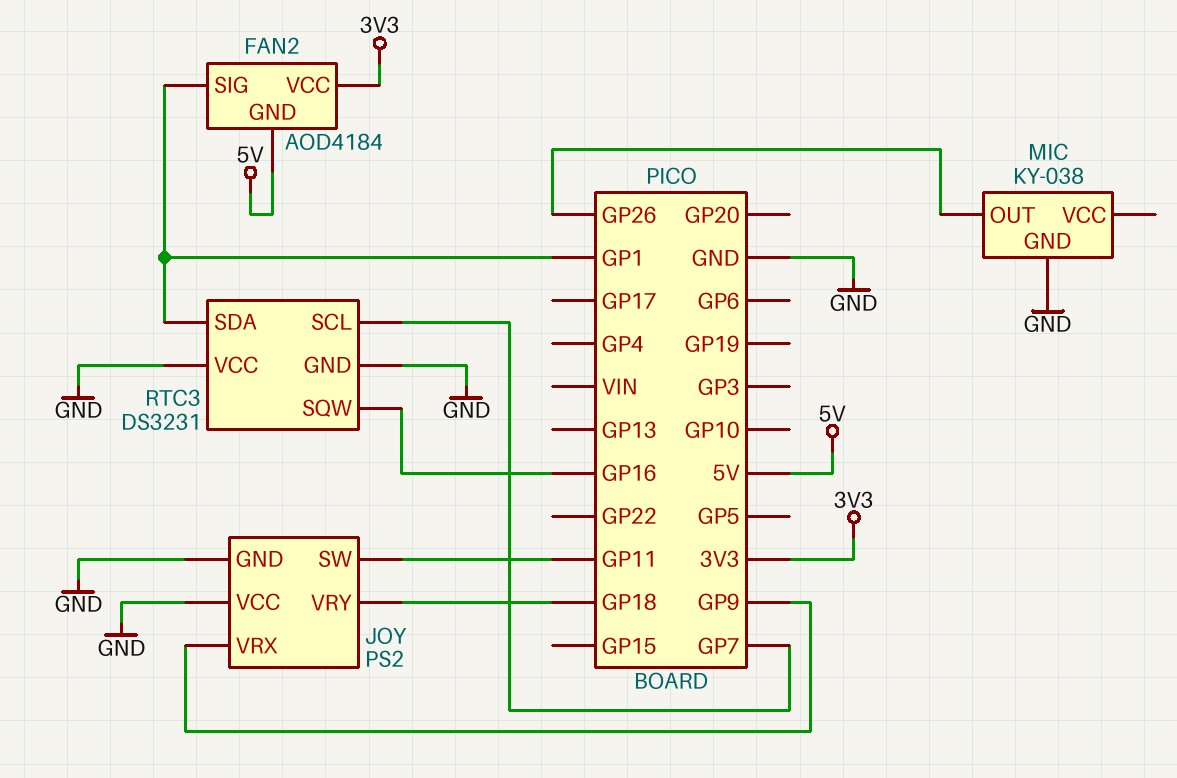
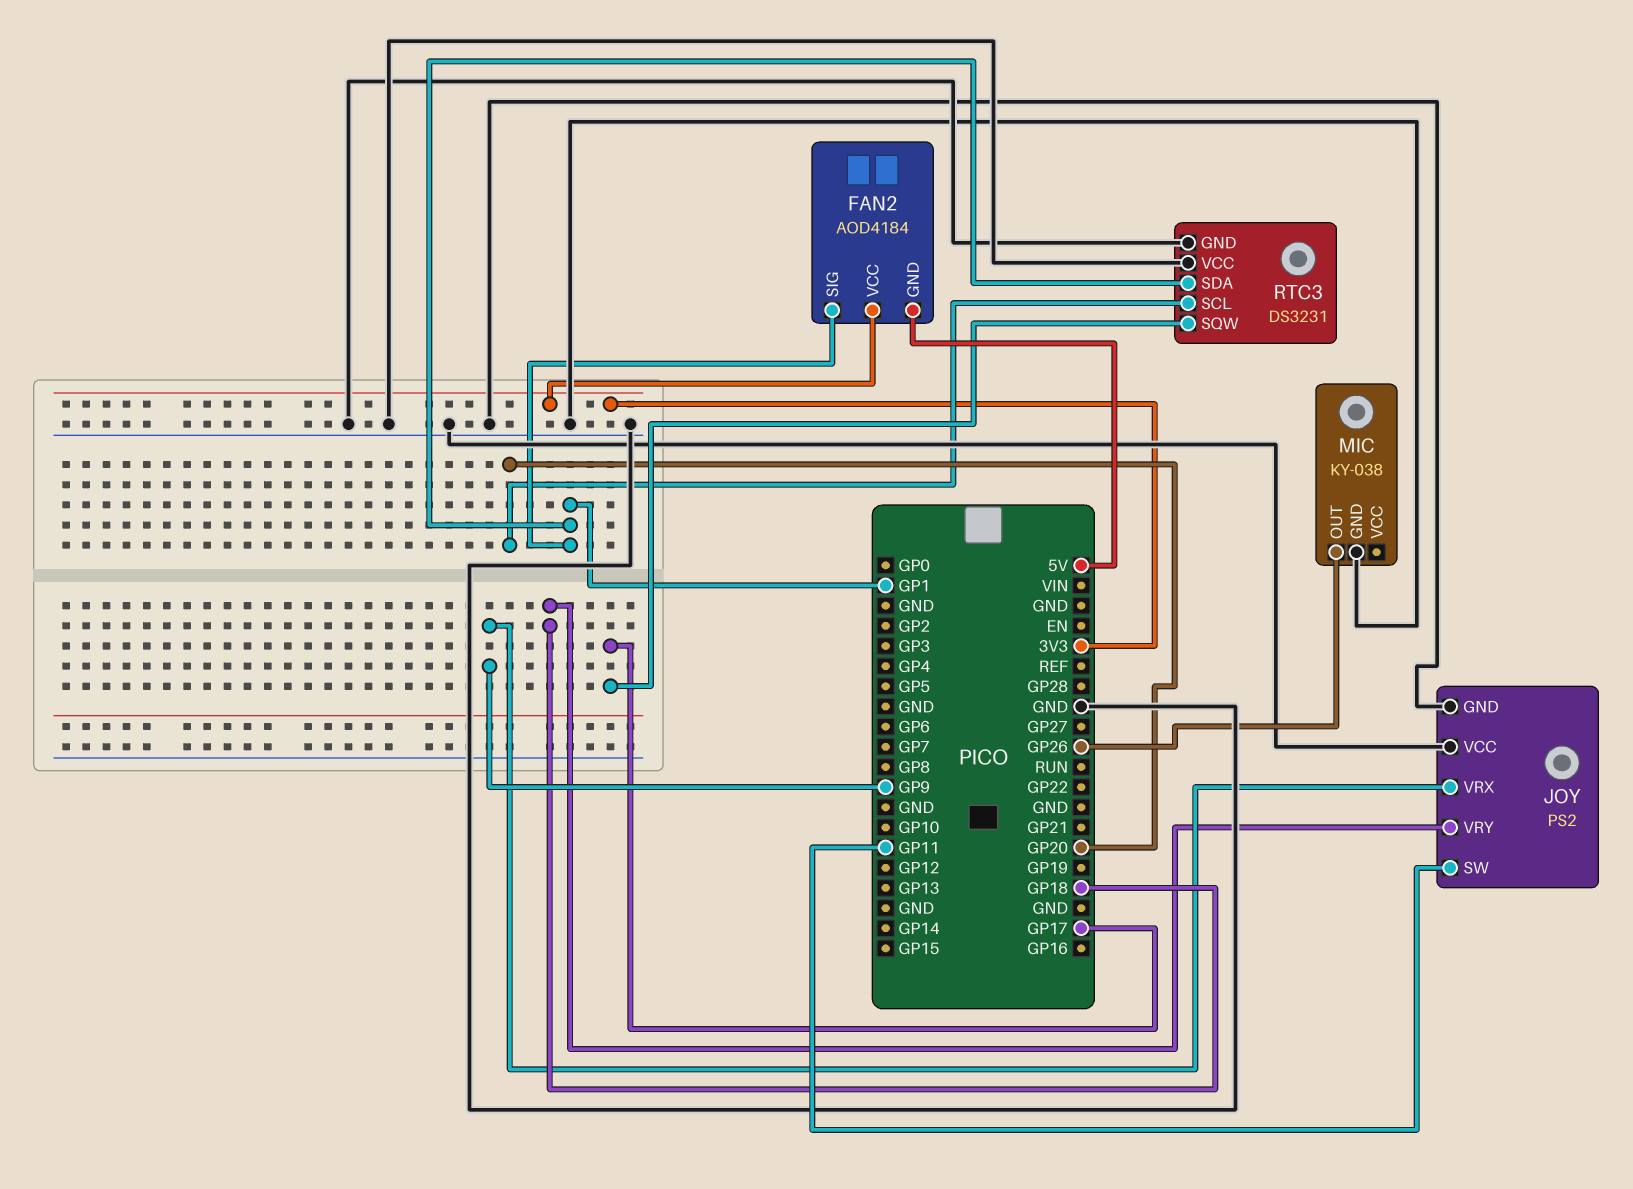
RTC3 pin SCL: GP7 -> GP20
RTC3 pin SQW: GP16 -> GP17

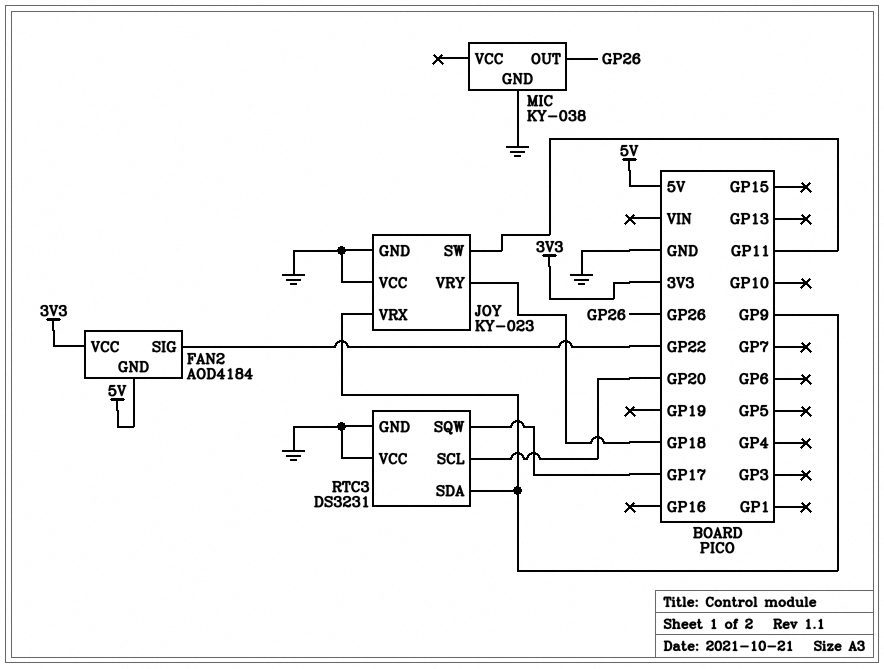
FAN2 pin SIG: GP1 -> GP22
JOY: PS2 -> KY-023
RTC3 pin SDA: GP1 -> GP9

